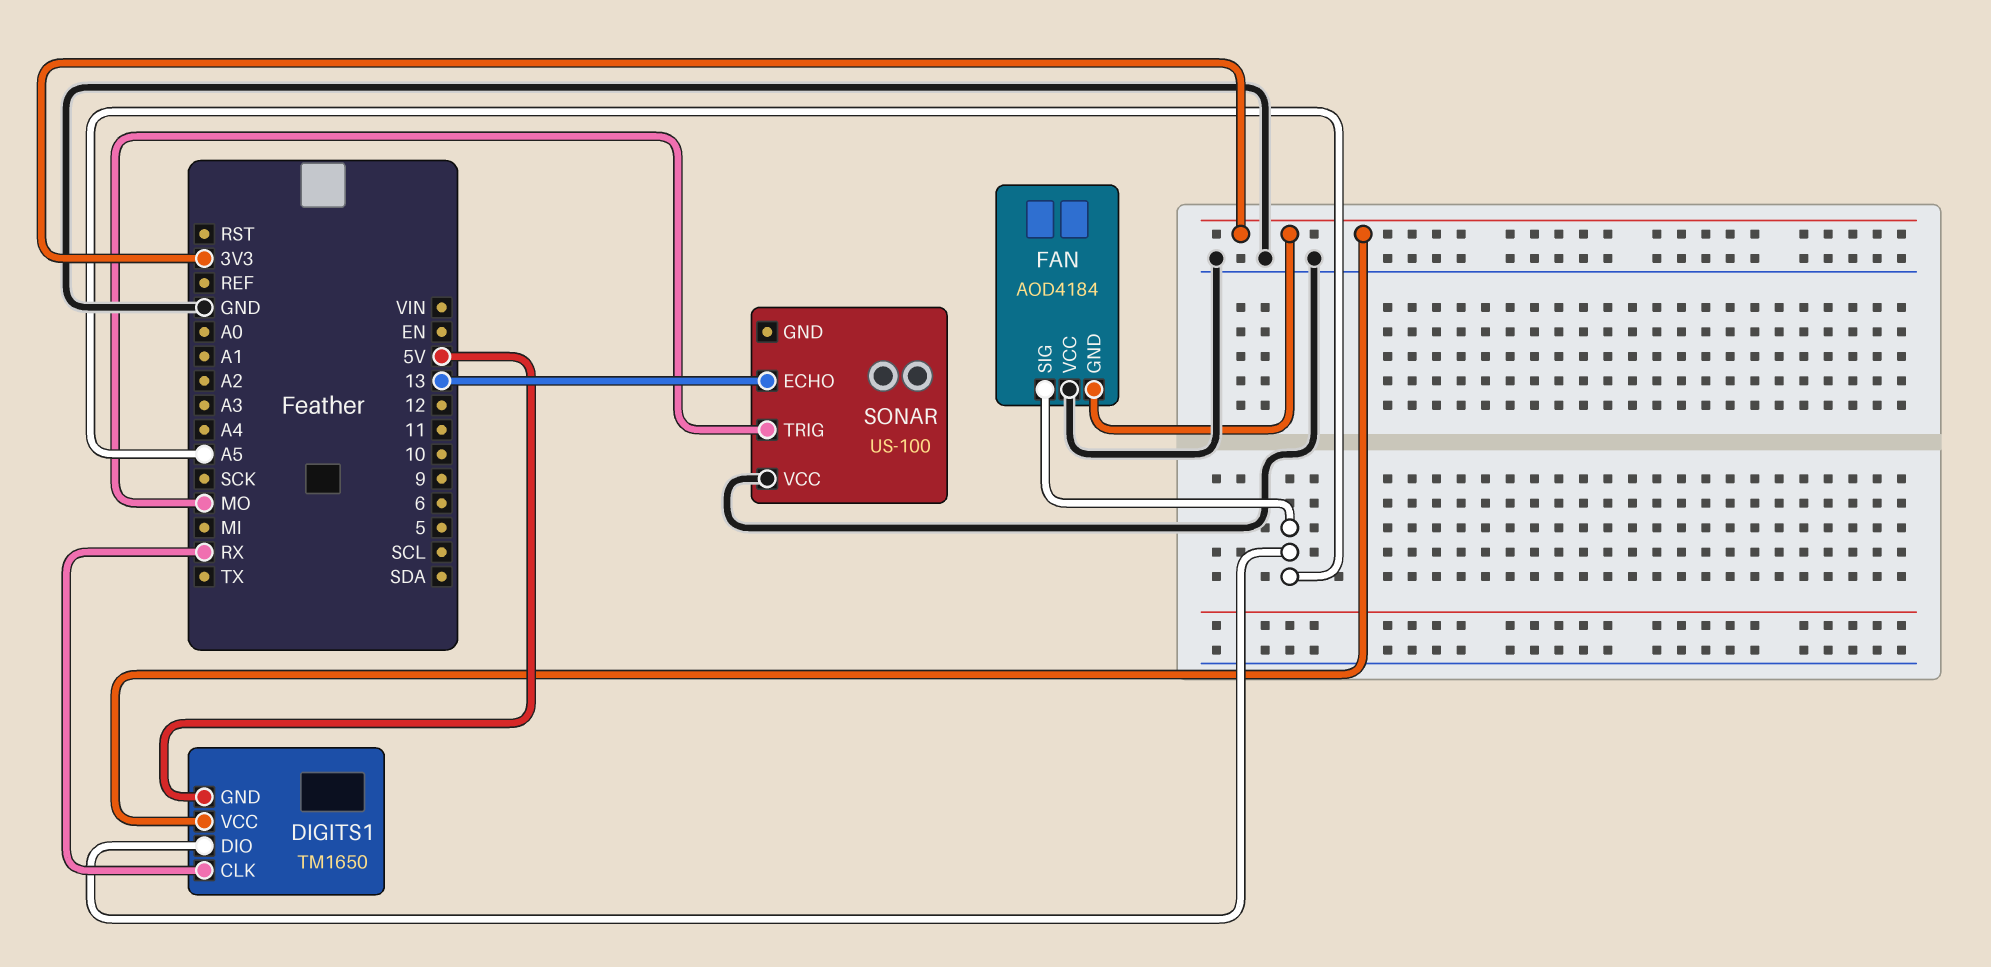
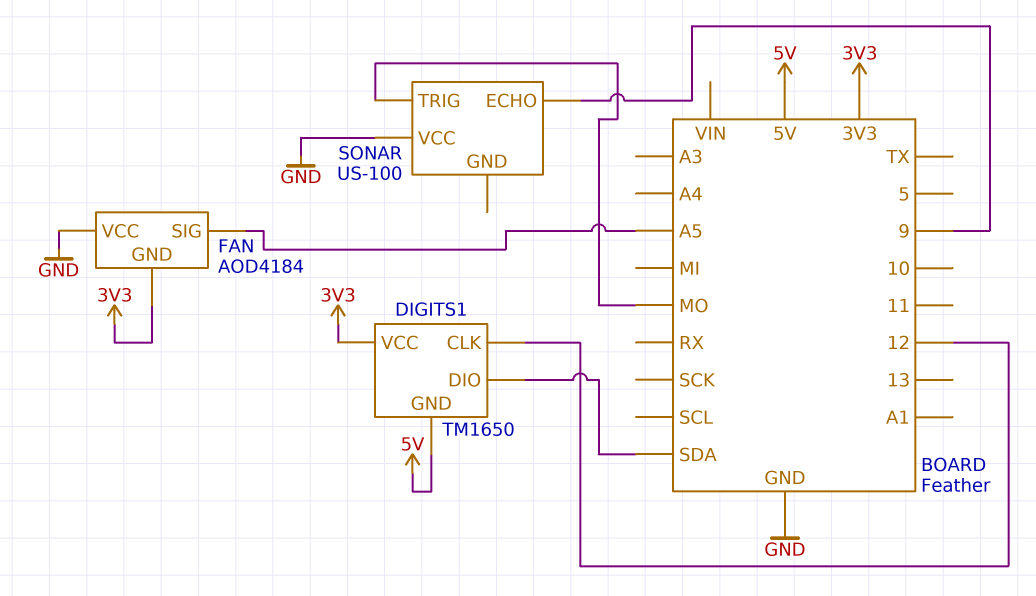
DIGITS1 pin CLK: RX -> 12
DIGITS1 pin DIO: A5 -> SDA
SONAR pin ECHO: 13 -> 9

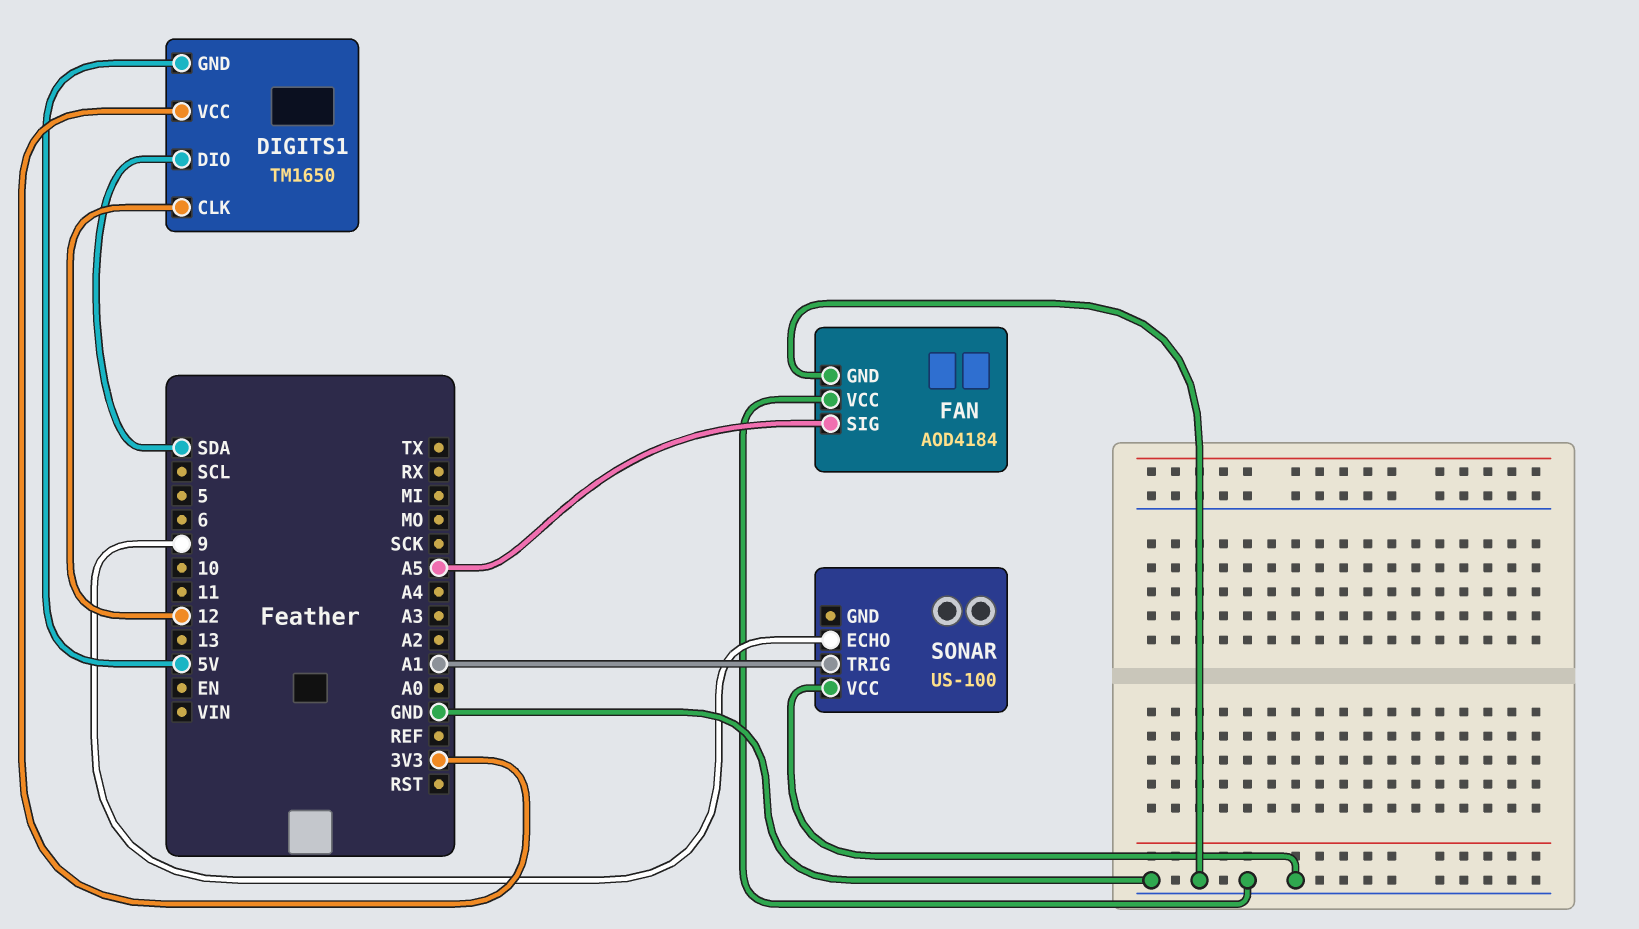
FAN pin GND: 3V3 -> GND
SONAR pin TRIG: MO -> A1

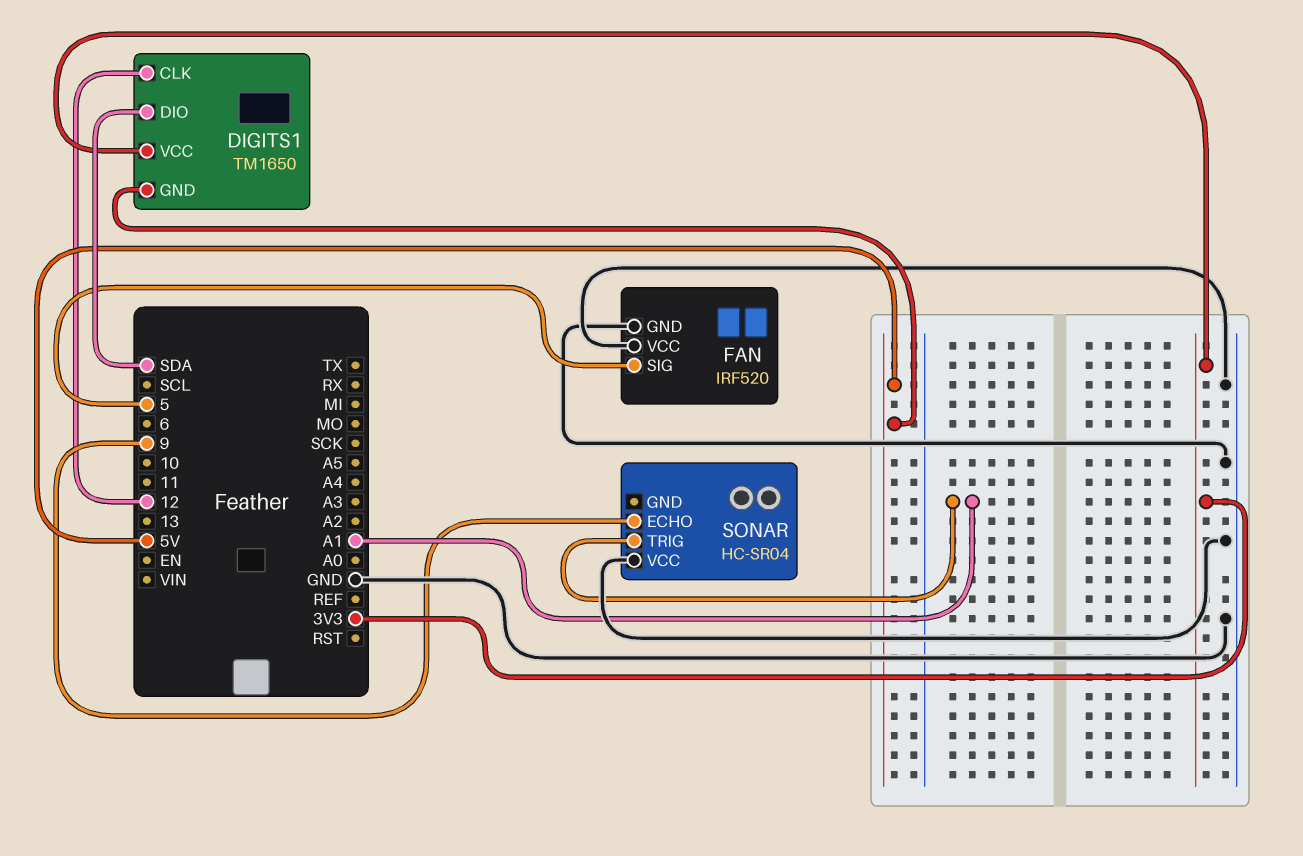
FAN: AOD4184 -> IRF520
FAN pin SIG: A5 -> 5
SONAR: US-100 -> HC-SR04

